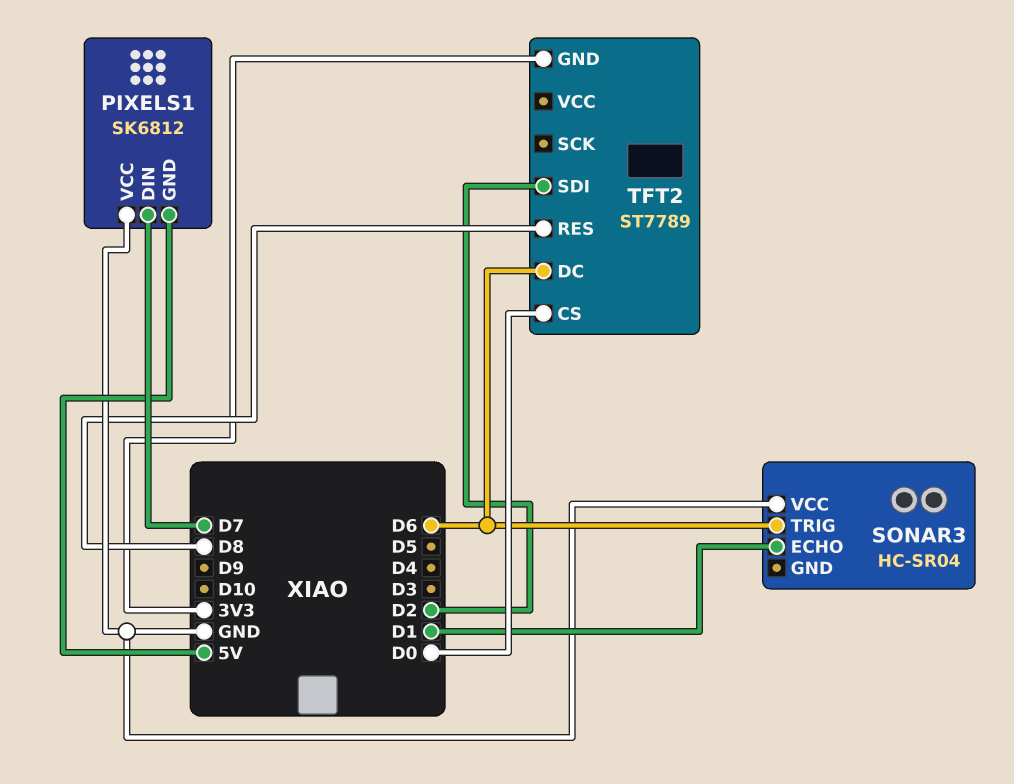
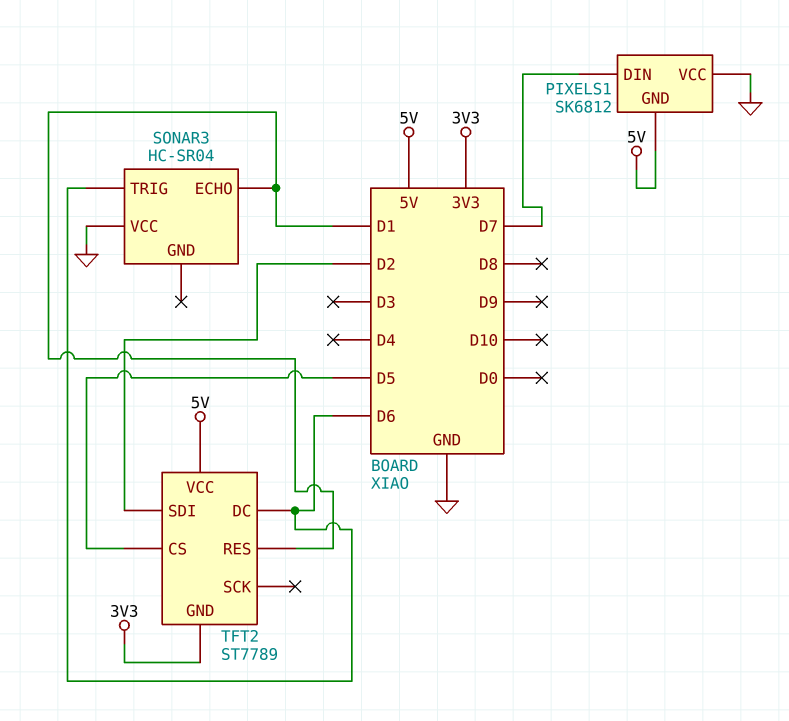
TFT2 pin CS: D0 -> D5
TFT2 pin RES: D8 -> D1
TFT2 pin VCC: none -> 5V

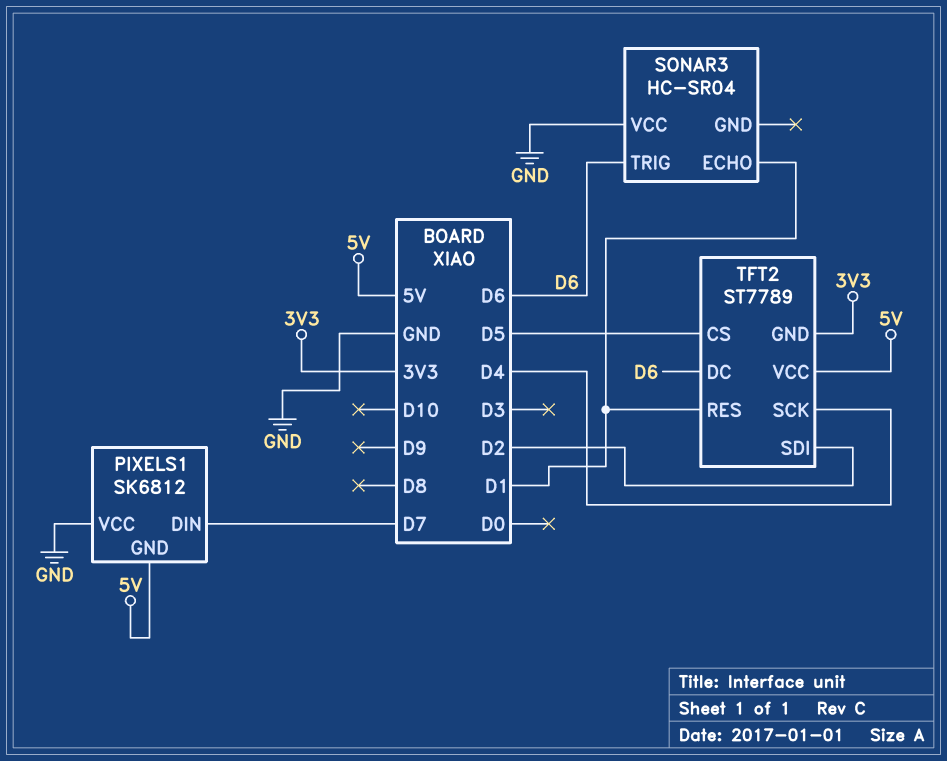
TFT2 pin SCK: none -> D4

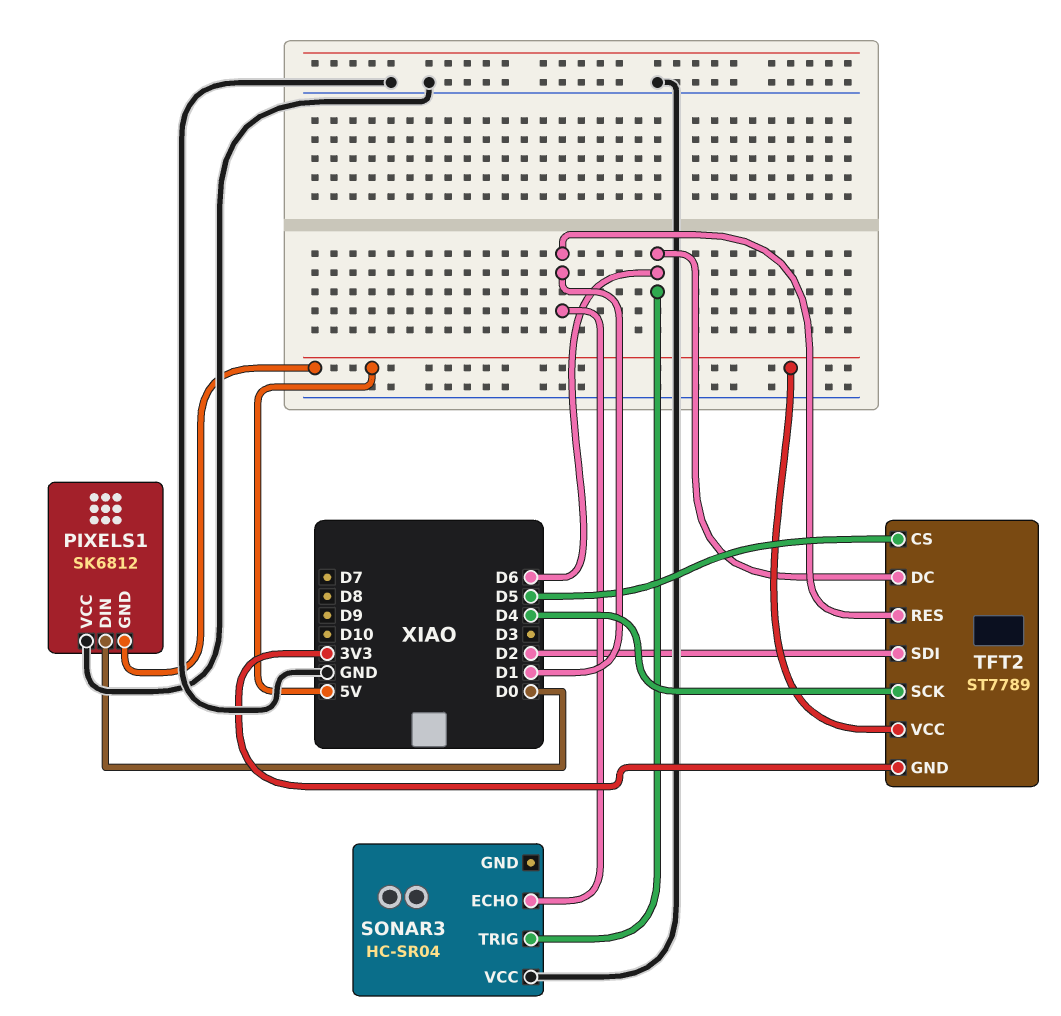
PIXELS1 pin DIN: D7 -> D0

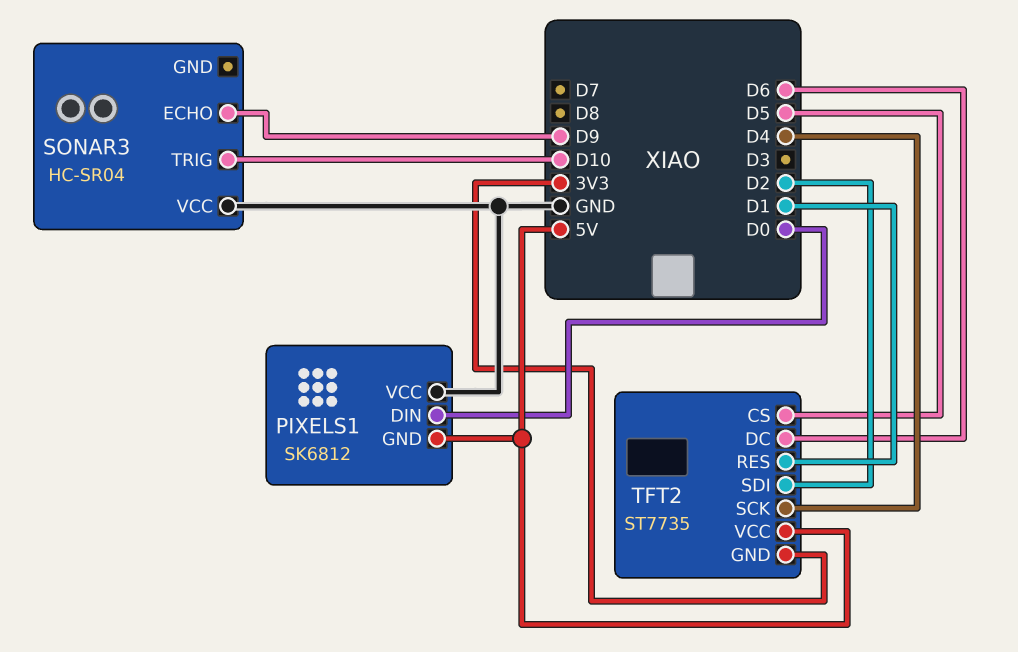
SONAR3 pin ECHO: D1 -> D9
SONAR3 pin TRIG: D6 -> D10
TFT2: ST7789 -> ST7735

